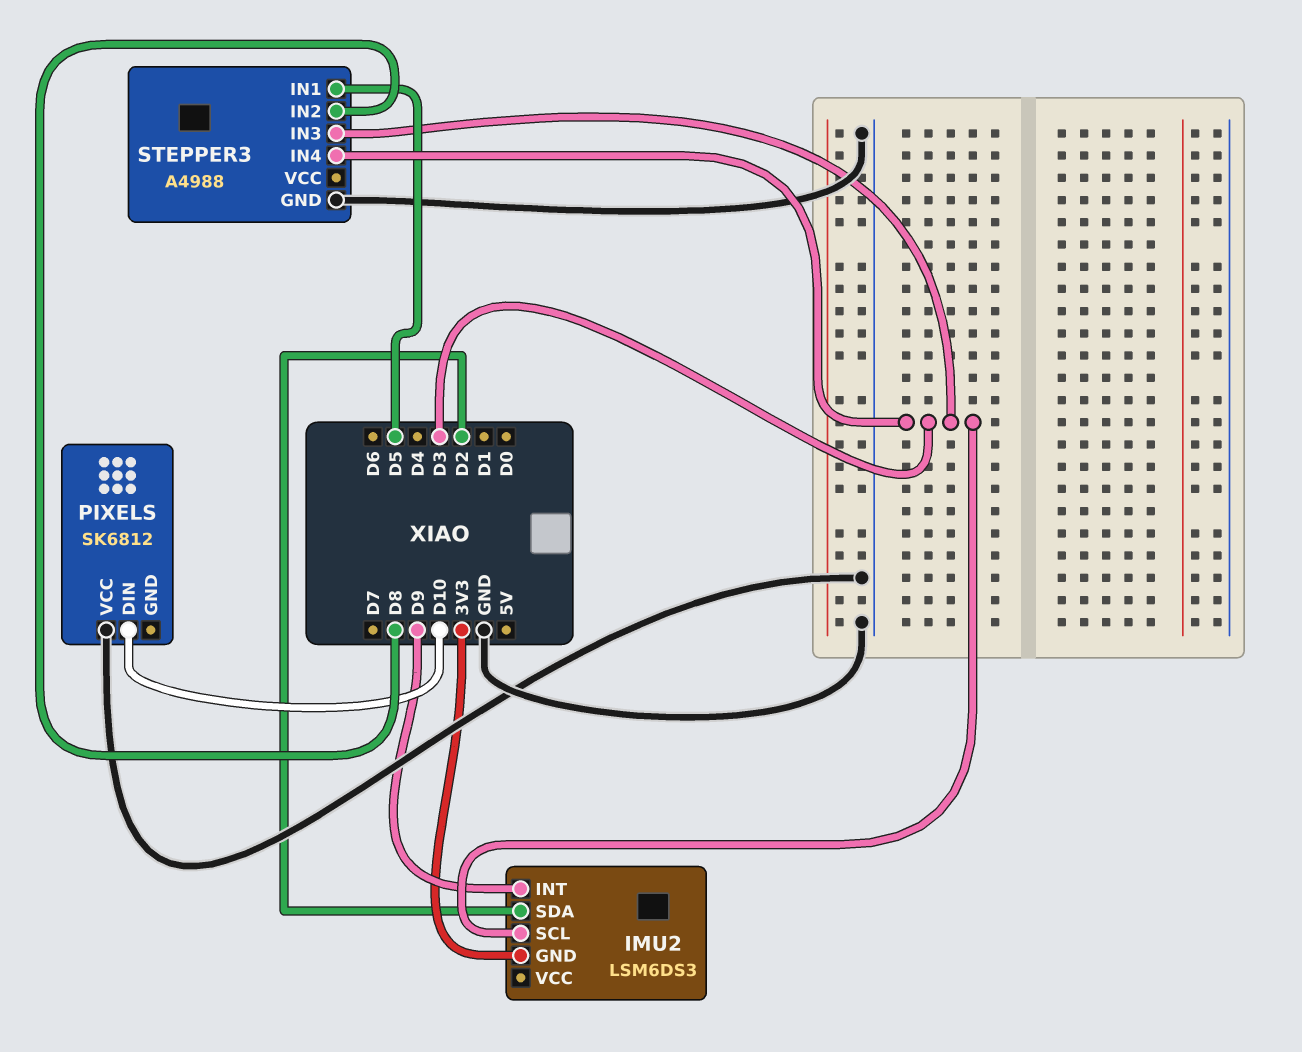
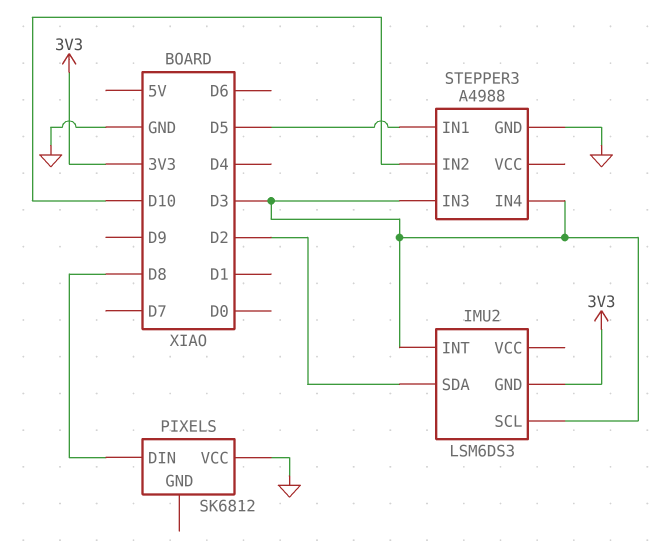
IMU2 pin INT: D9 -> D3
PIXELS pin DIN: D10 -> D8
STEPPER3 pin IN2: D8 -> D10

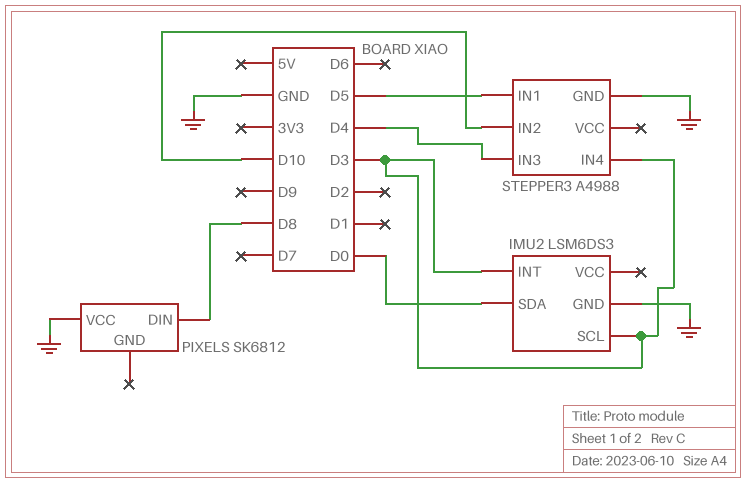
IMU2 pin GND: 3V3 -> GND
IMU2 pin SDA: D2 -> D0
STEPPER3 pin IN3: D3 -> D4

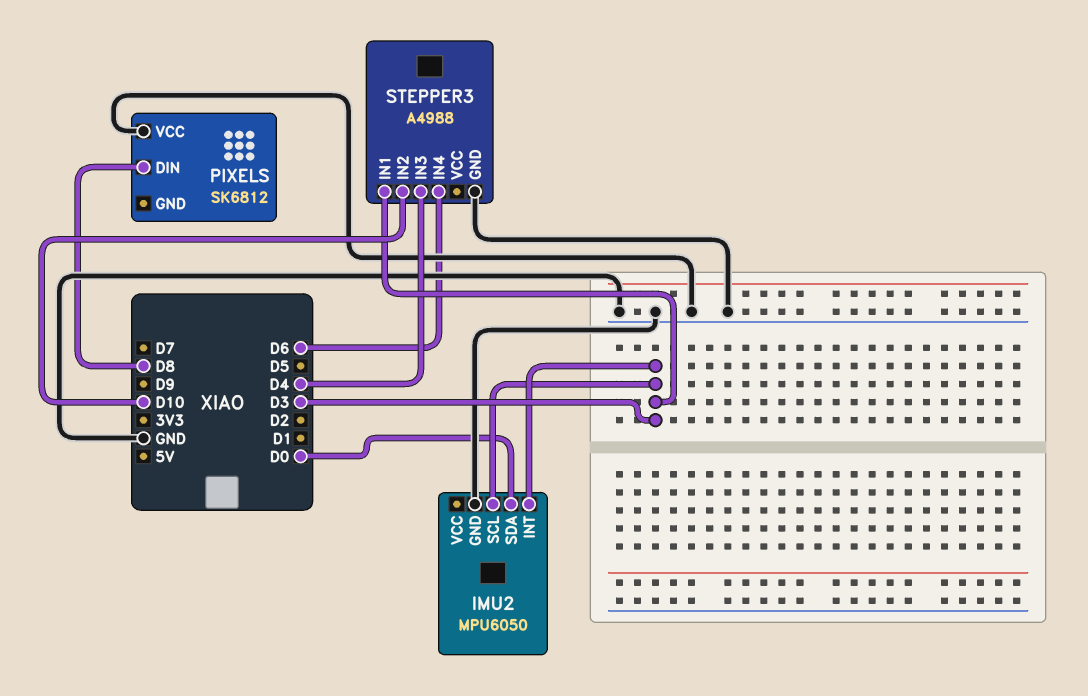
IMU2: LSM6DS3 -> MPU6050
STEPPER3 pin IN1: D5 -> D3
STEPPER3 pin IN4: D3 -> D6

